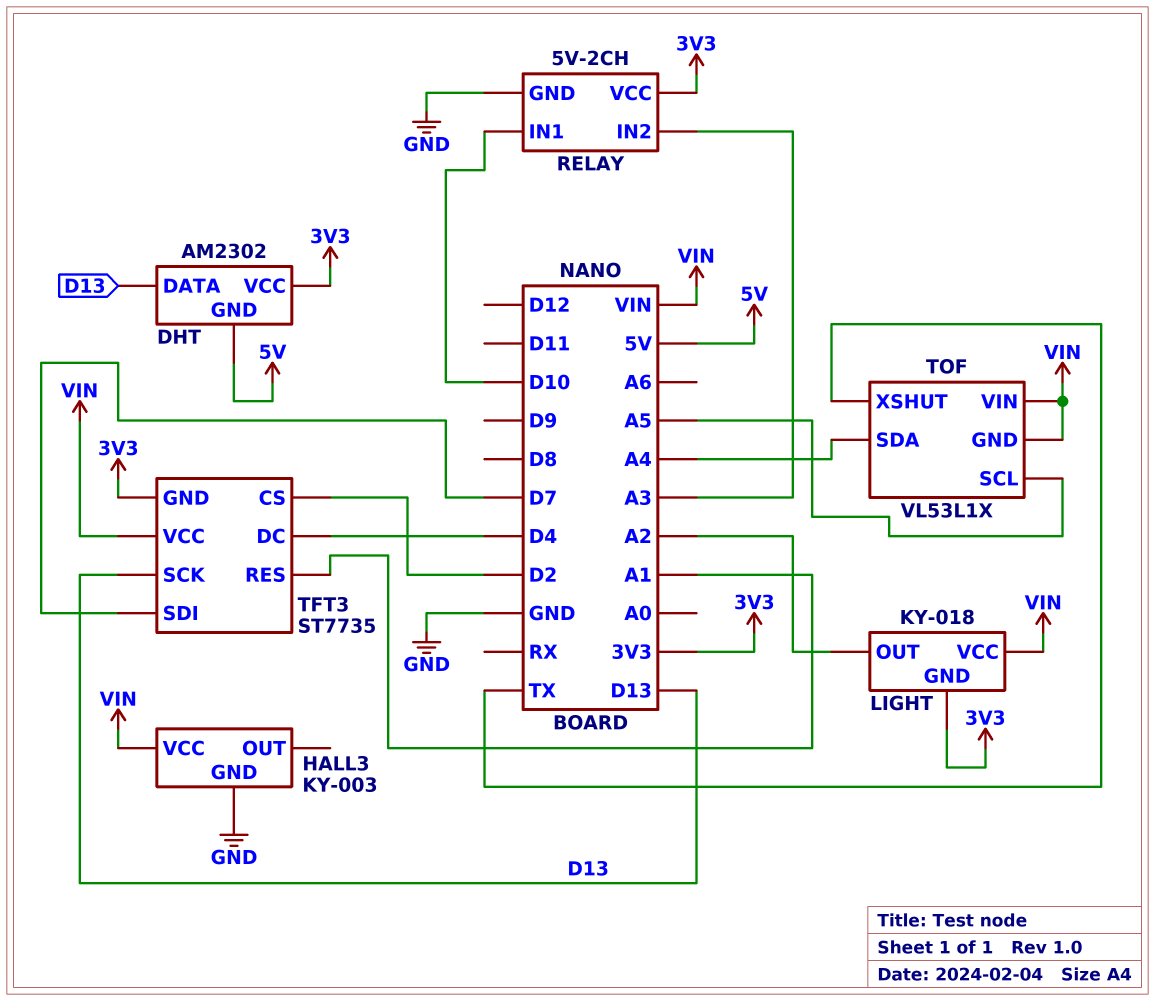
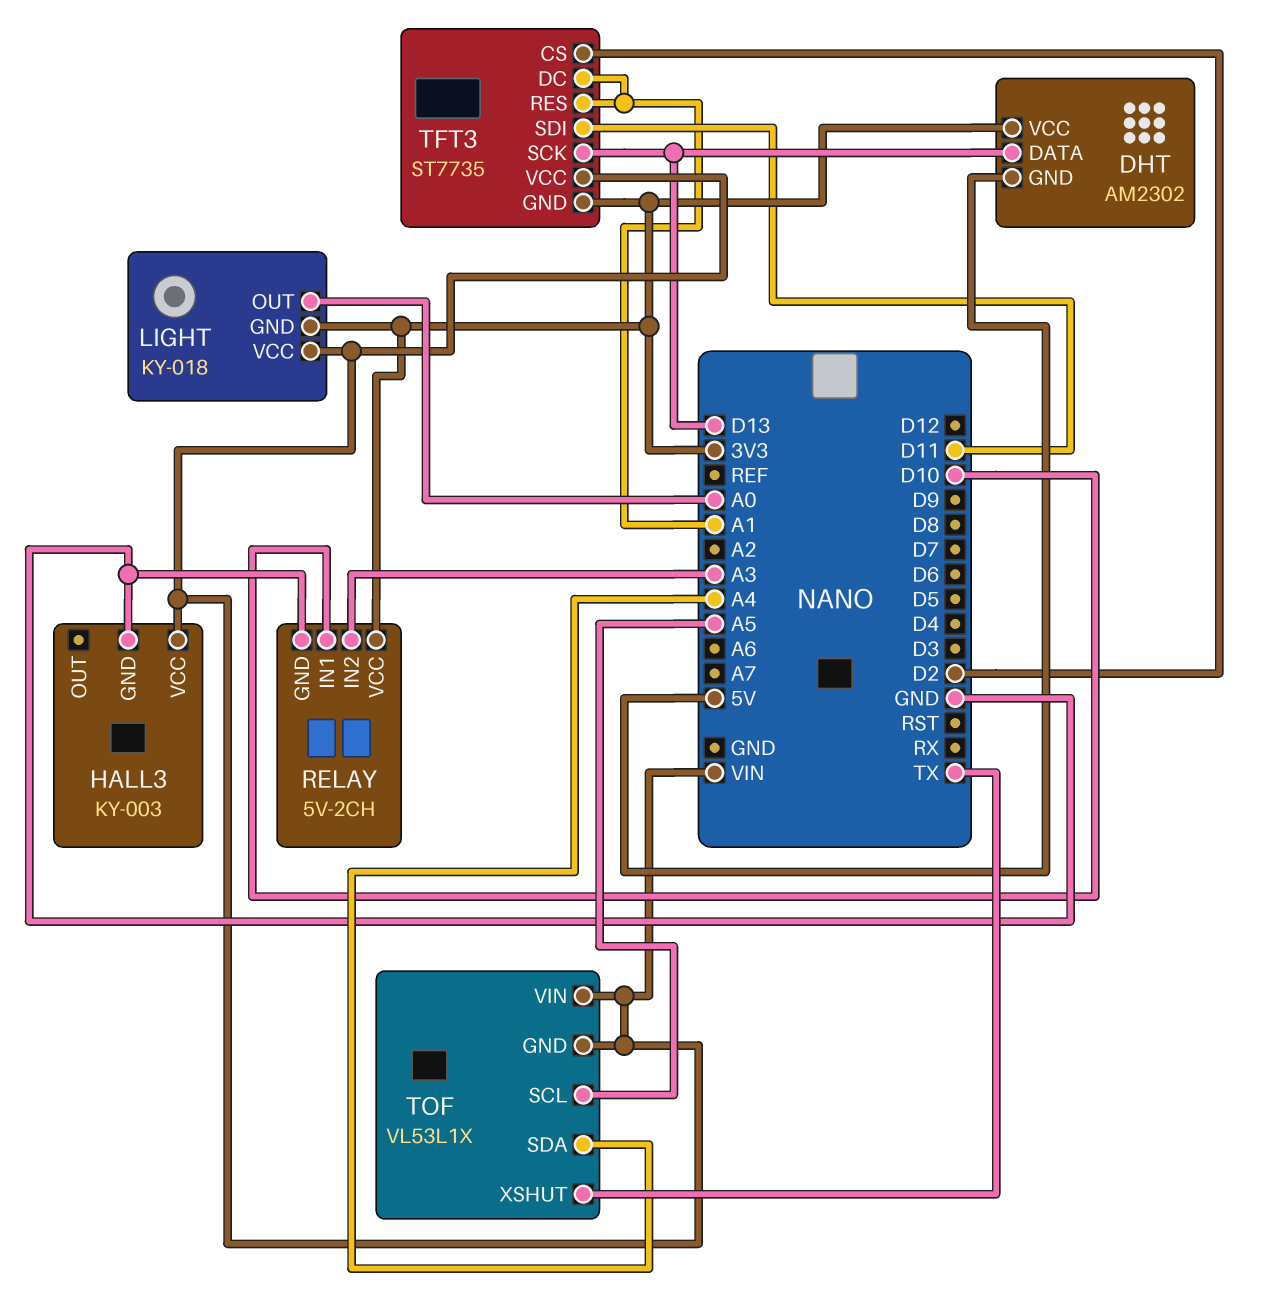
LIGHT pin OUT: A2 -> A0
TFT3 pin DC: D4 -> A1
TFT3 pin SDI: D7 -> D11

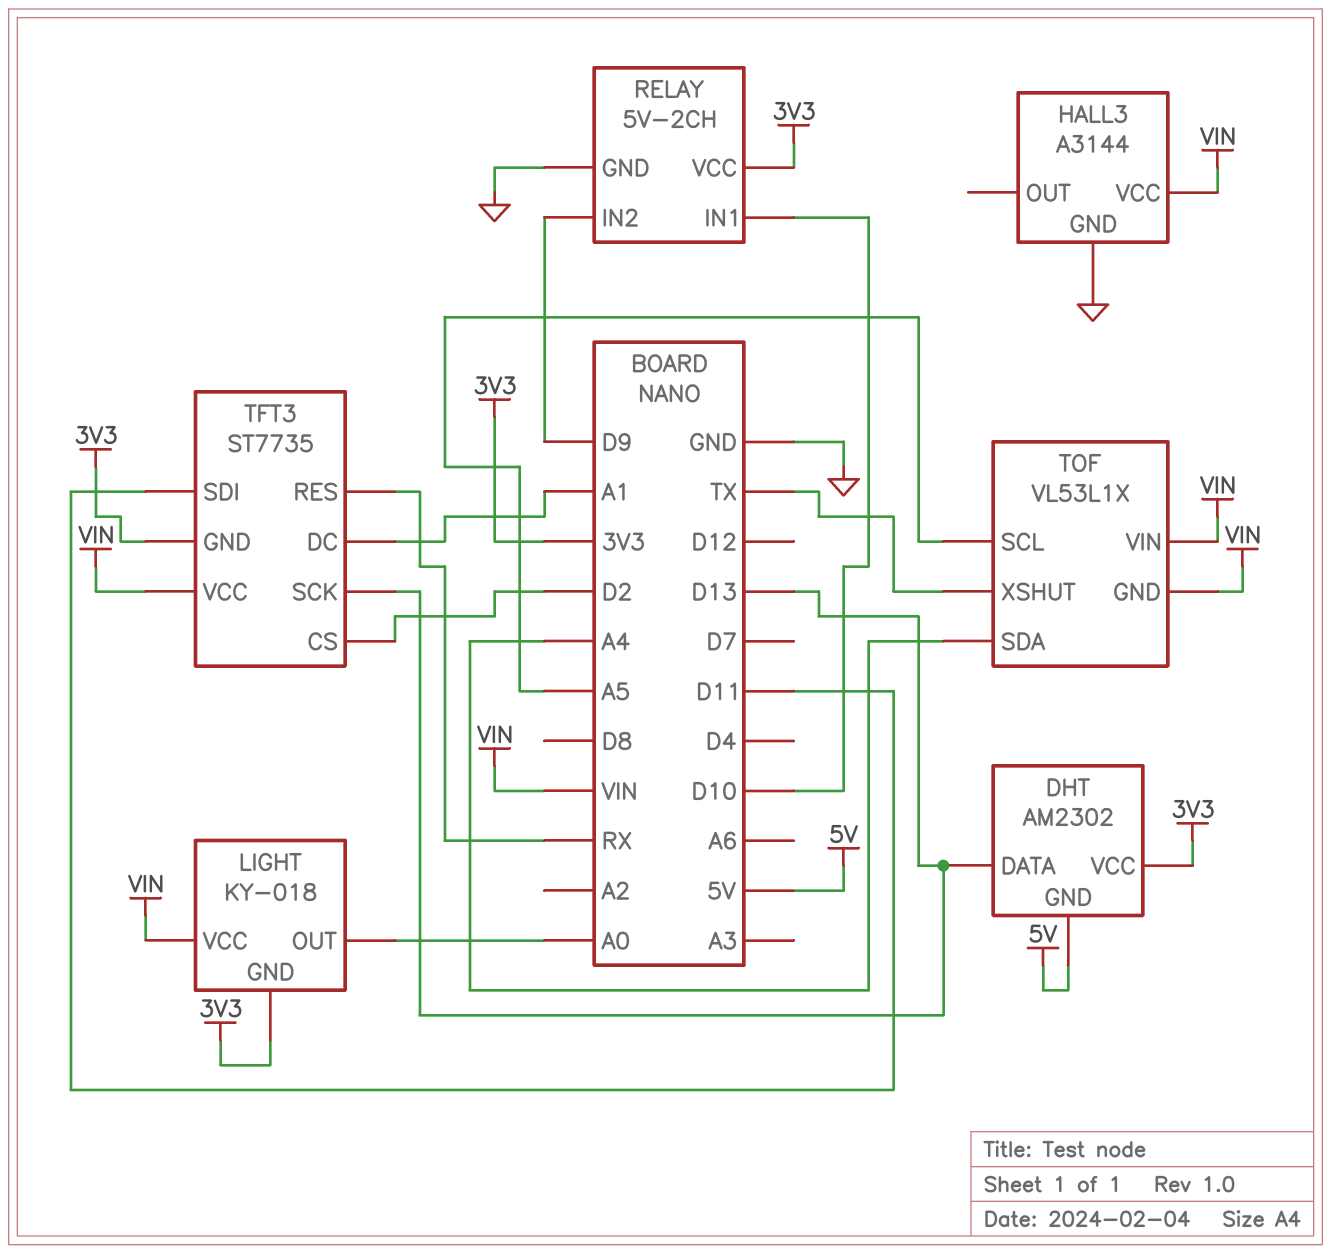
HALL3: KY-003 -> A3144
RELAY pin IN2: A3 -> D9
TFT3 pin RES: A1 -> RX

